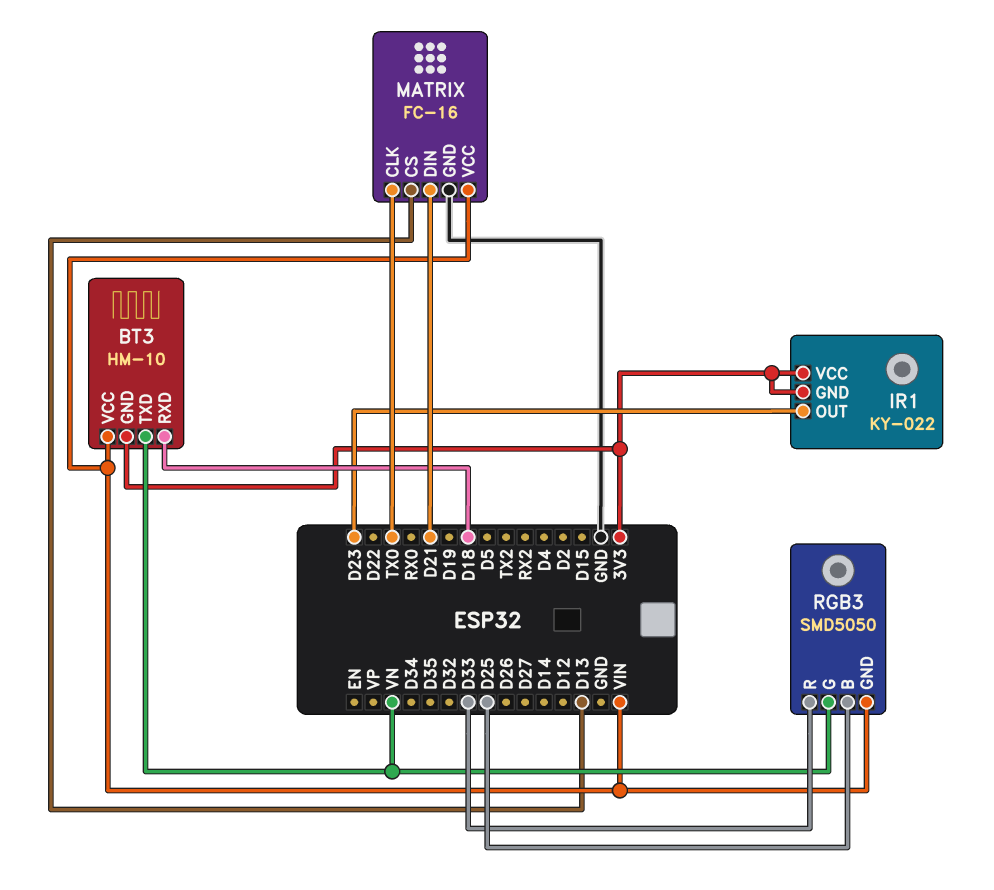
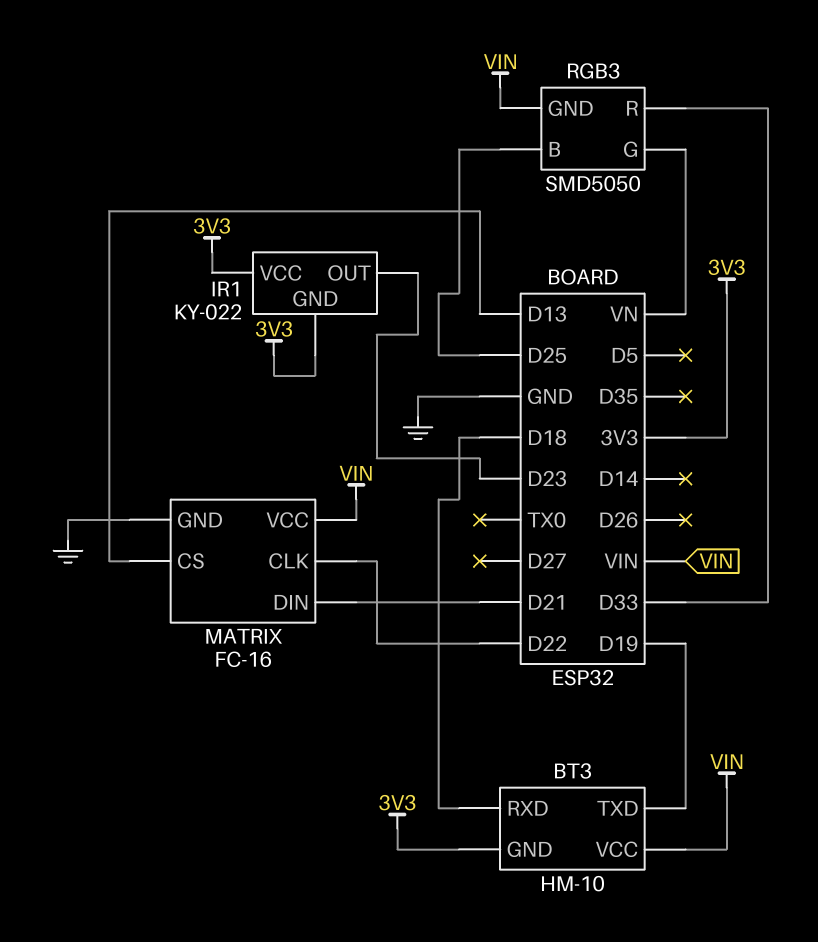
BT3 pin TXD: VN -> D19
MATRIX pin CLK: TX0 -> D22

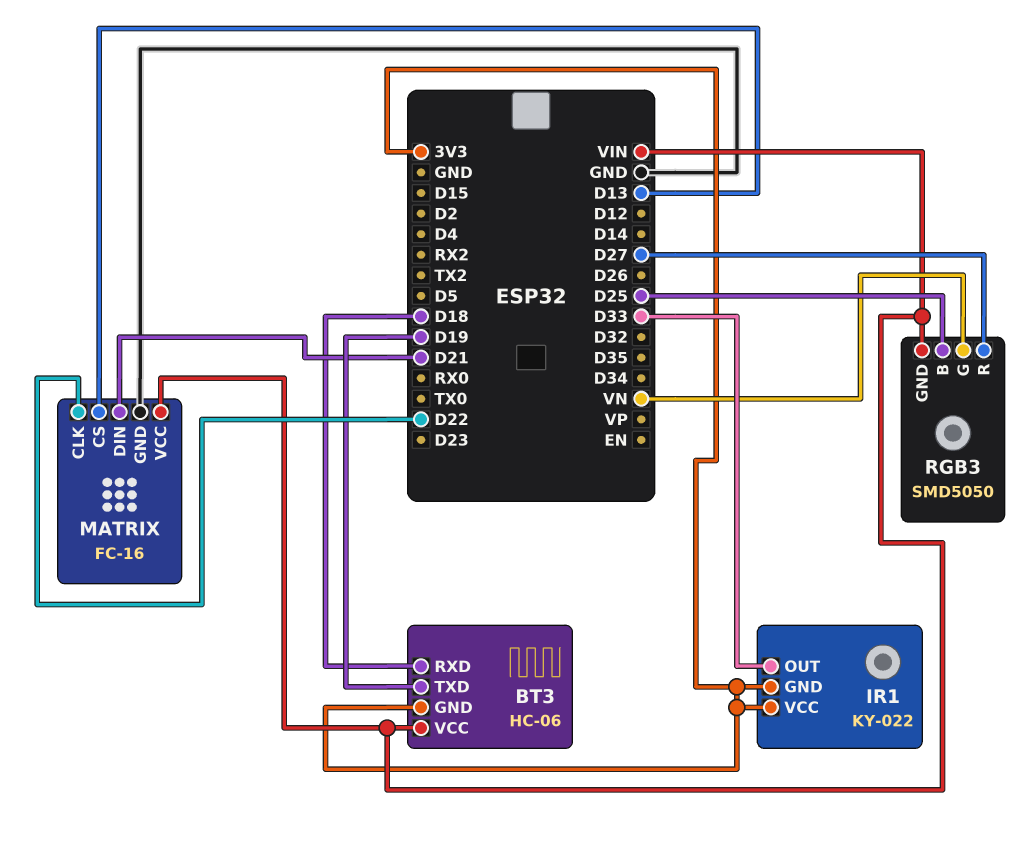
BT3: HM-10 -> HC-06
IR1 pin OUT: D23 -> D33
RGB3 pin R: D33 -> D27

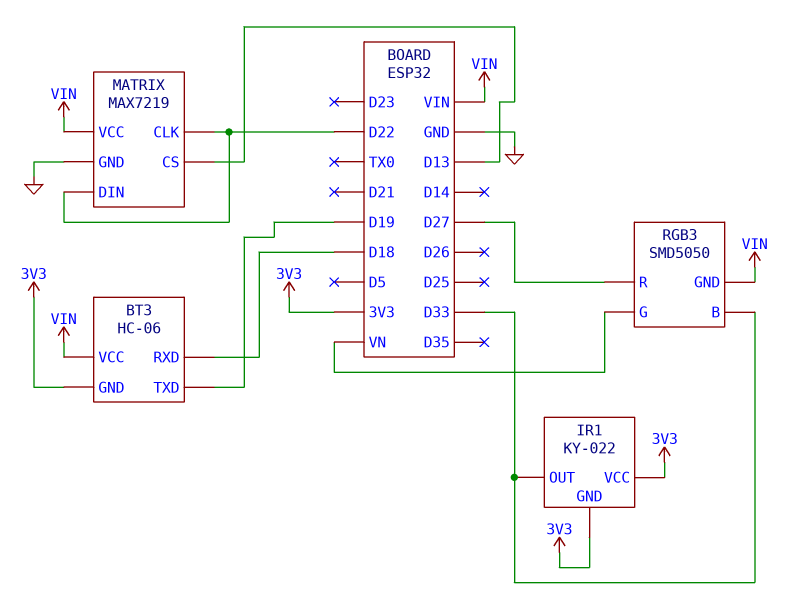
MATRIX: FC-16 -> MAX7219
MATRIX pin DIN: D21 -> D22
RGB3 pin B: D25 -> D33

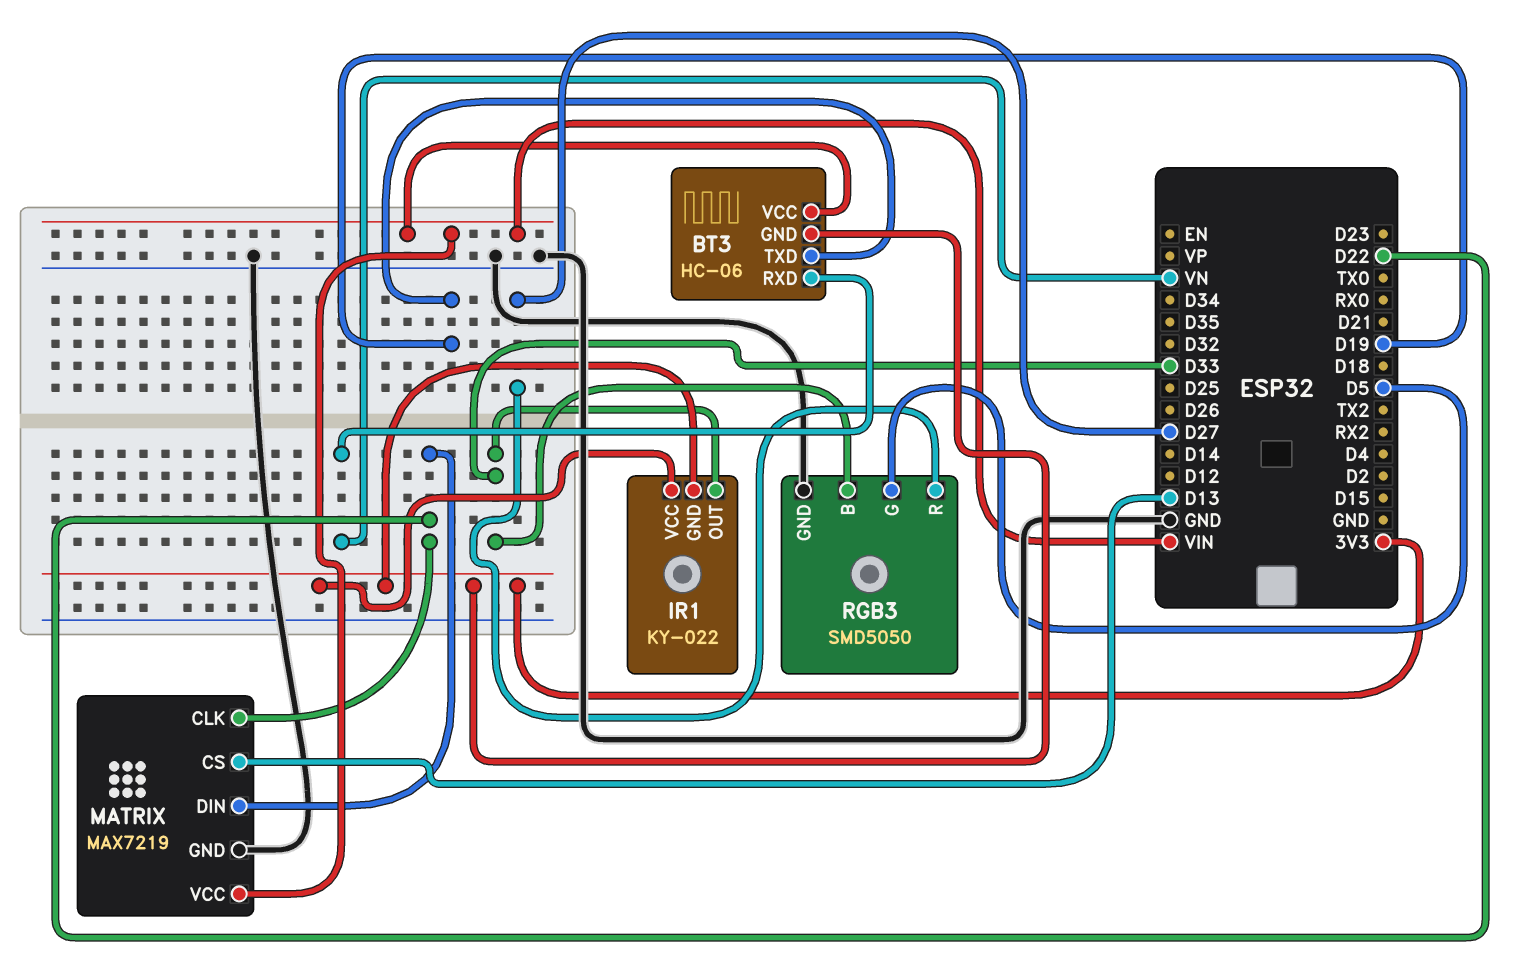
BT3 pin RXD: D18 -> VN
RGB3 pin G: VN -> D5
RGB3 pin GND: VIN -> GND

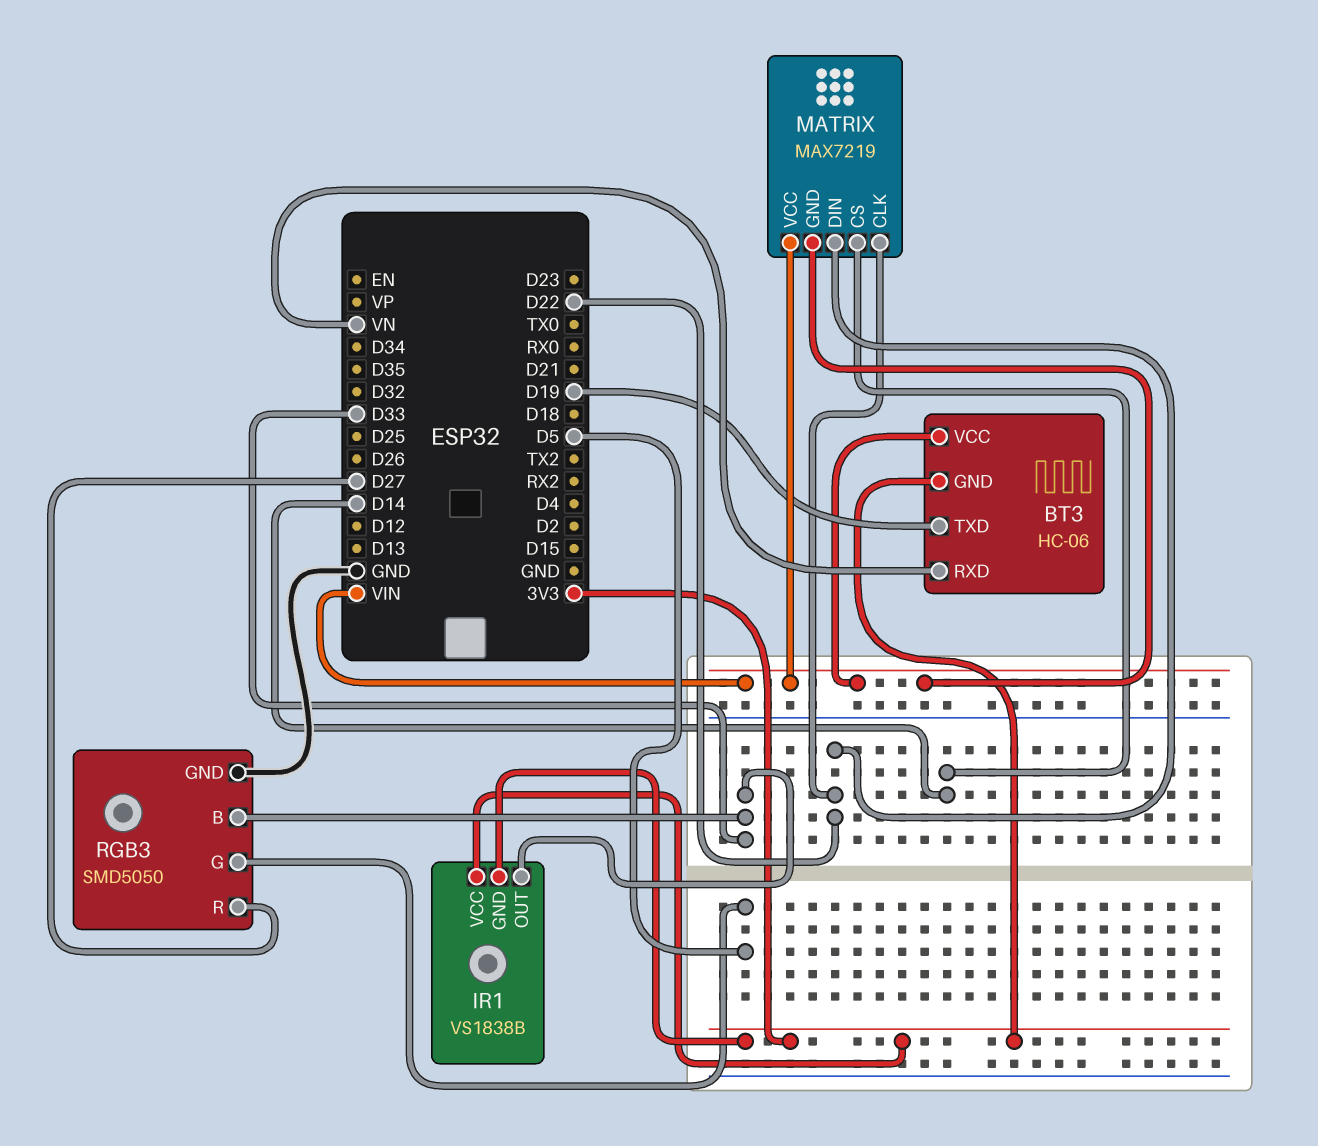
IR1: KY-022 -> VS1838B
MATRIX pin CS: D13 -> D14
MATRIX pin GND: GND -> VIN

